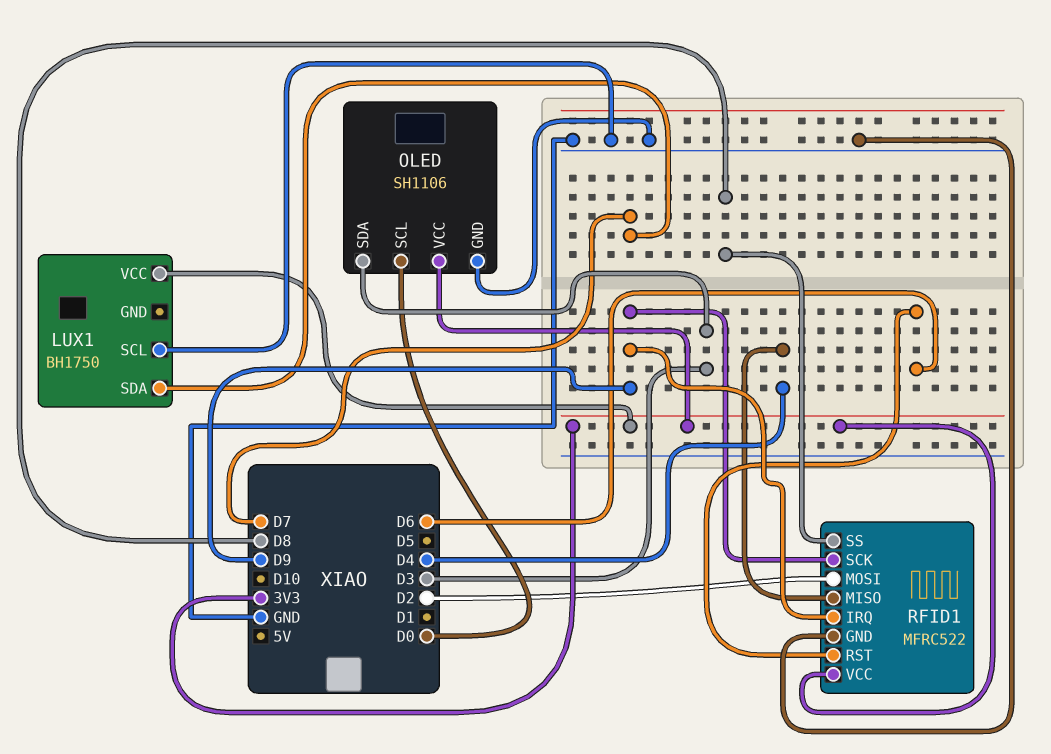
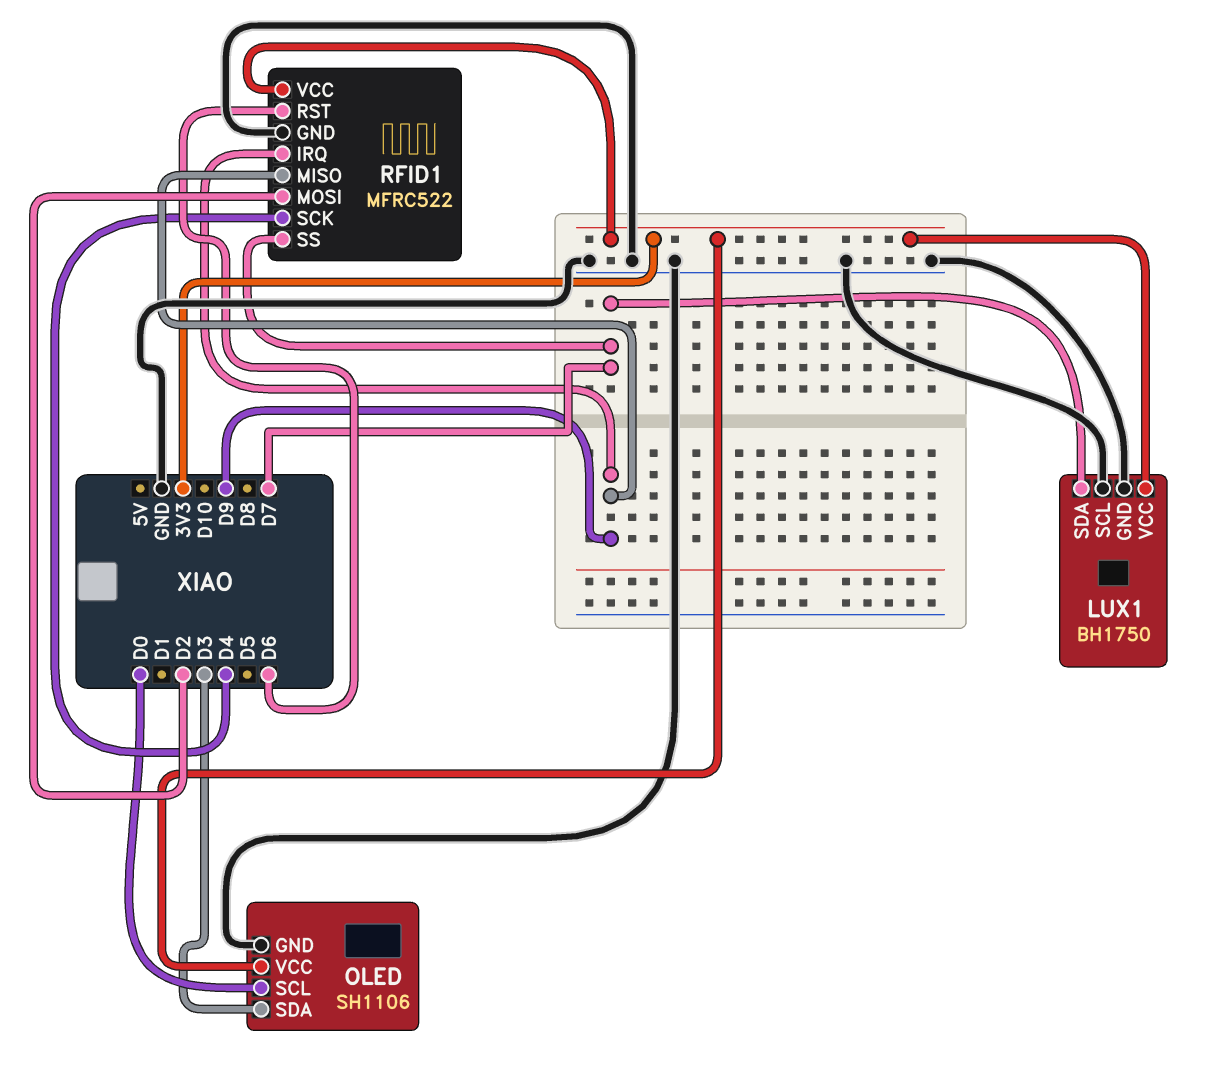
LUX1 pin GND: none -> GND
RFID1 pin MISO: D4 -> D9
RFID1 pin SCK: D9 -> D4
RFID1 pin SS: D8 -> D7

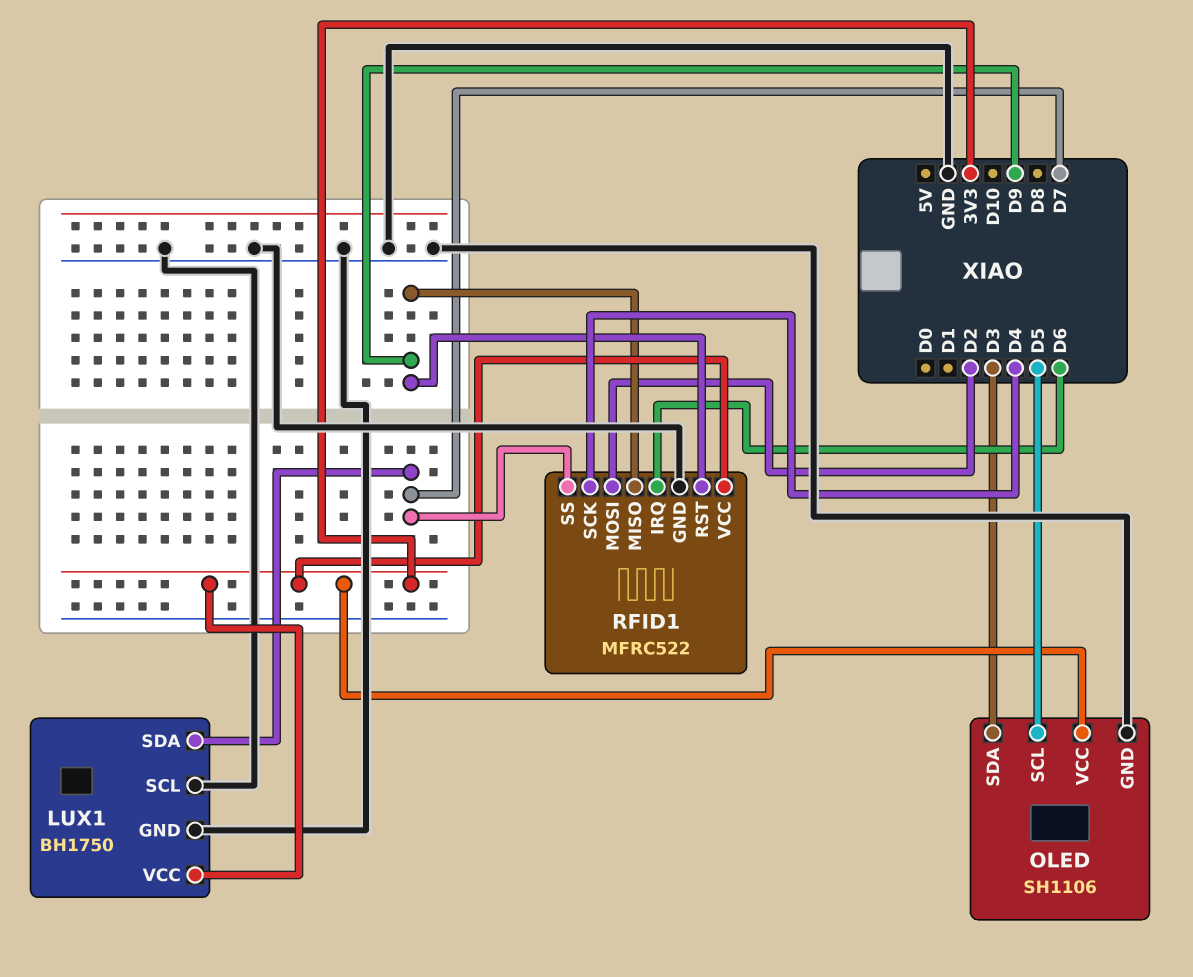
OLED pin SCL: D0 -> D5
RFID1 pin IRQ: D9 -> D6
RFID1 pin RST: D6 -> D9

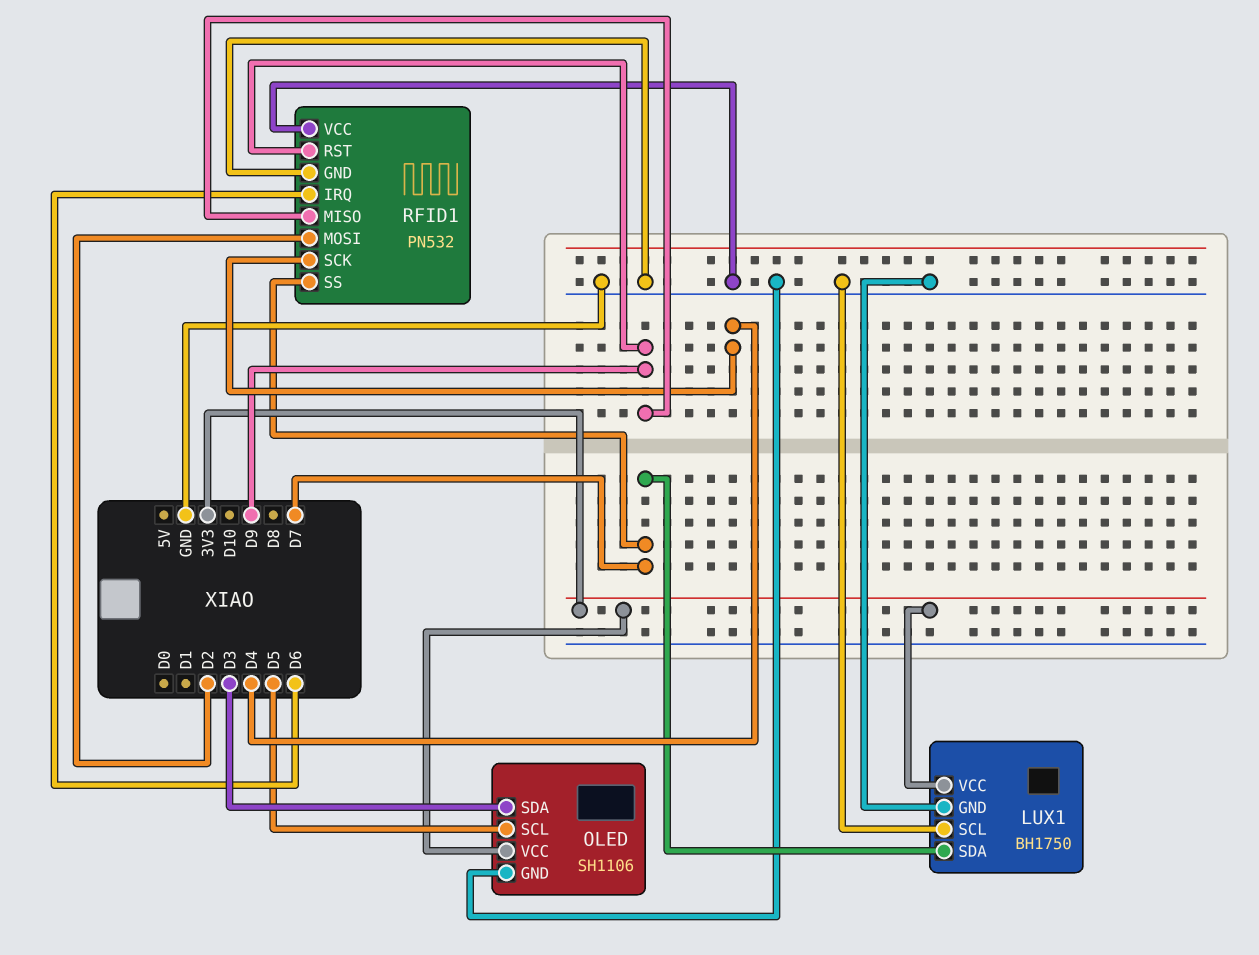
RFID1: MFRC522 -> PN532
RFID1 pin VCC: 3V3 -> GND

